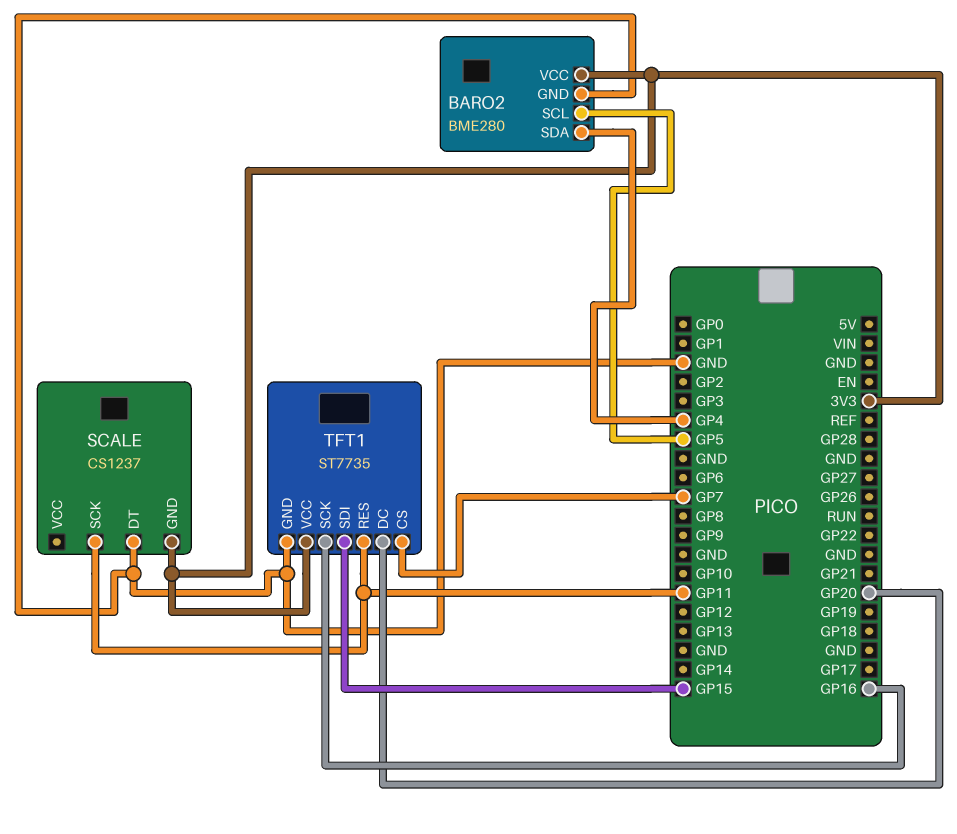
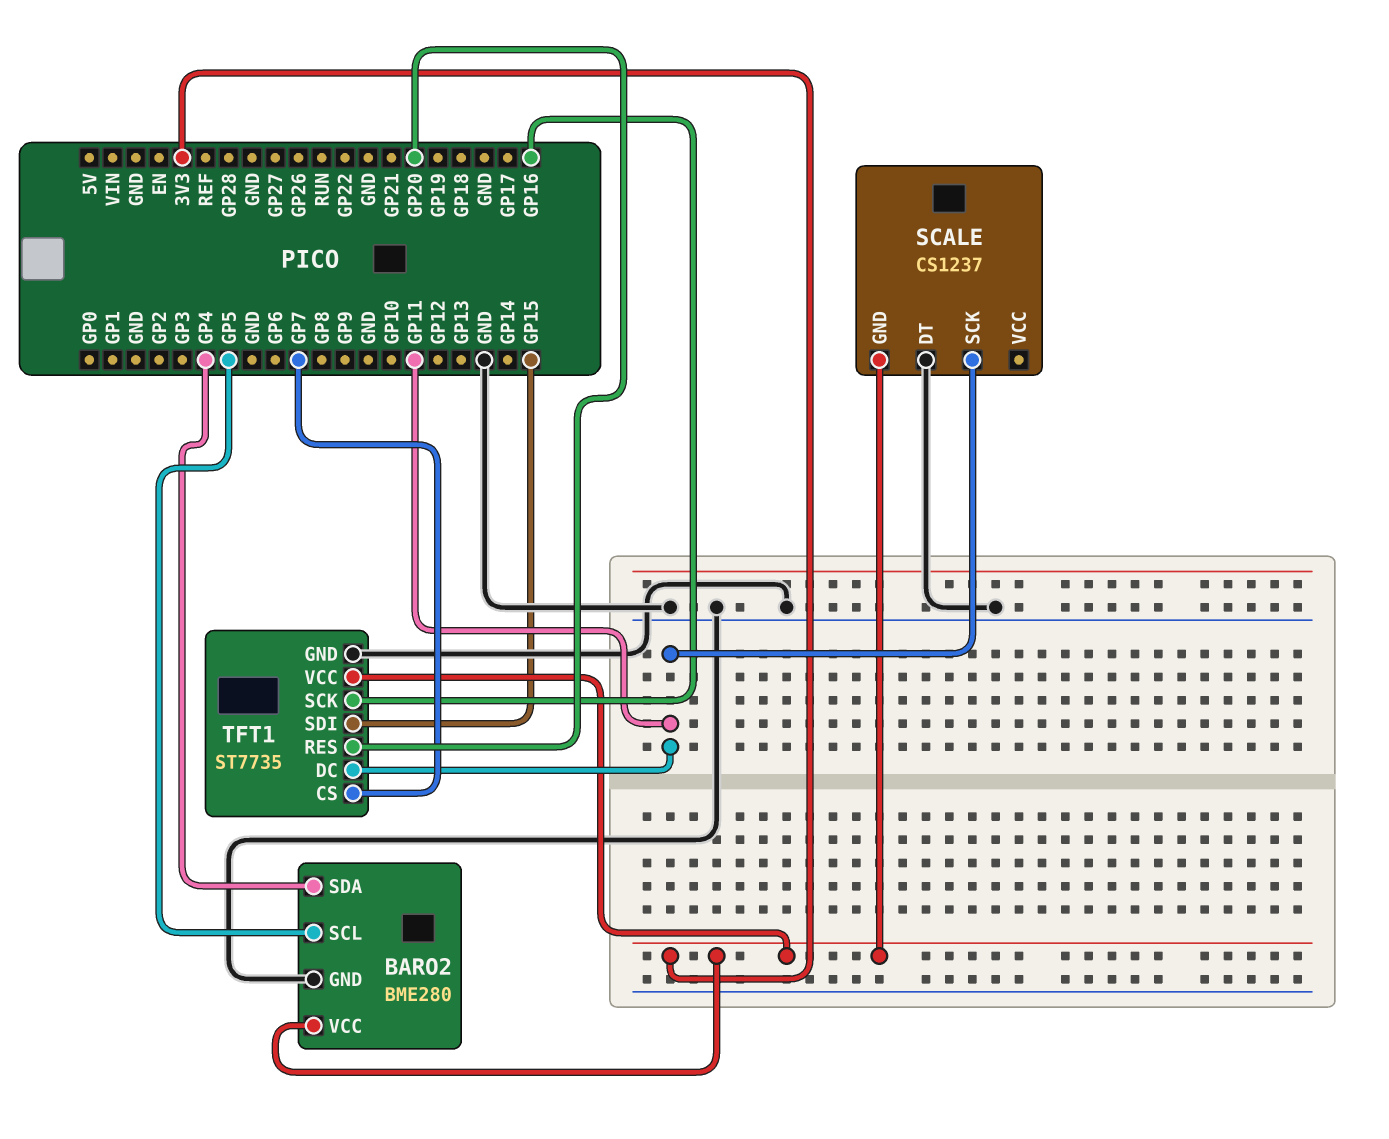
TFT1 pin DC: GP20 -> GP11
TFT1 pin RES: GP11 -> GP20

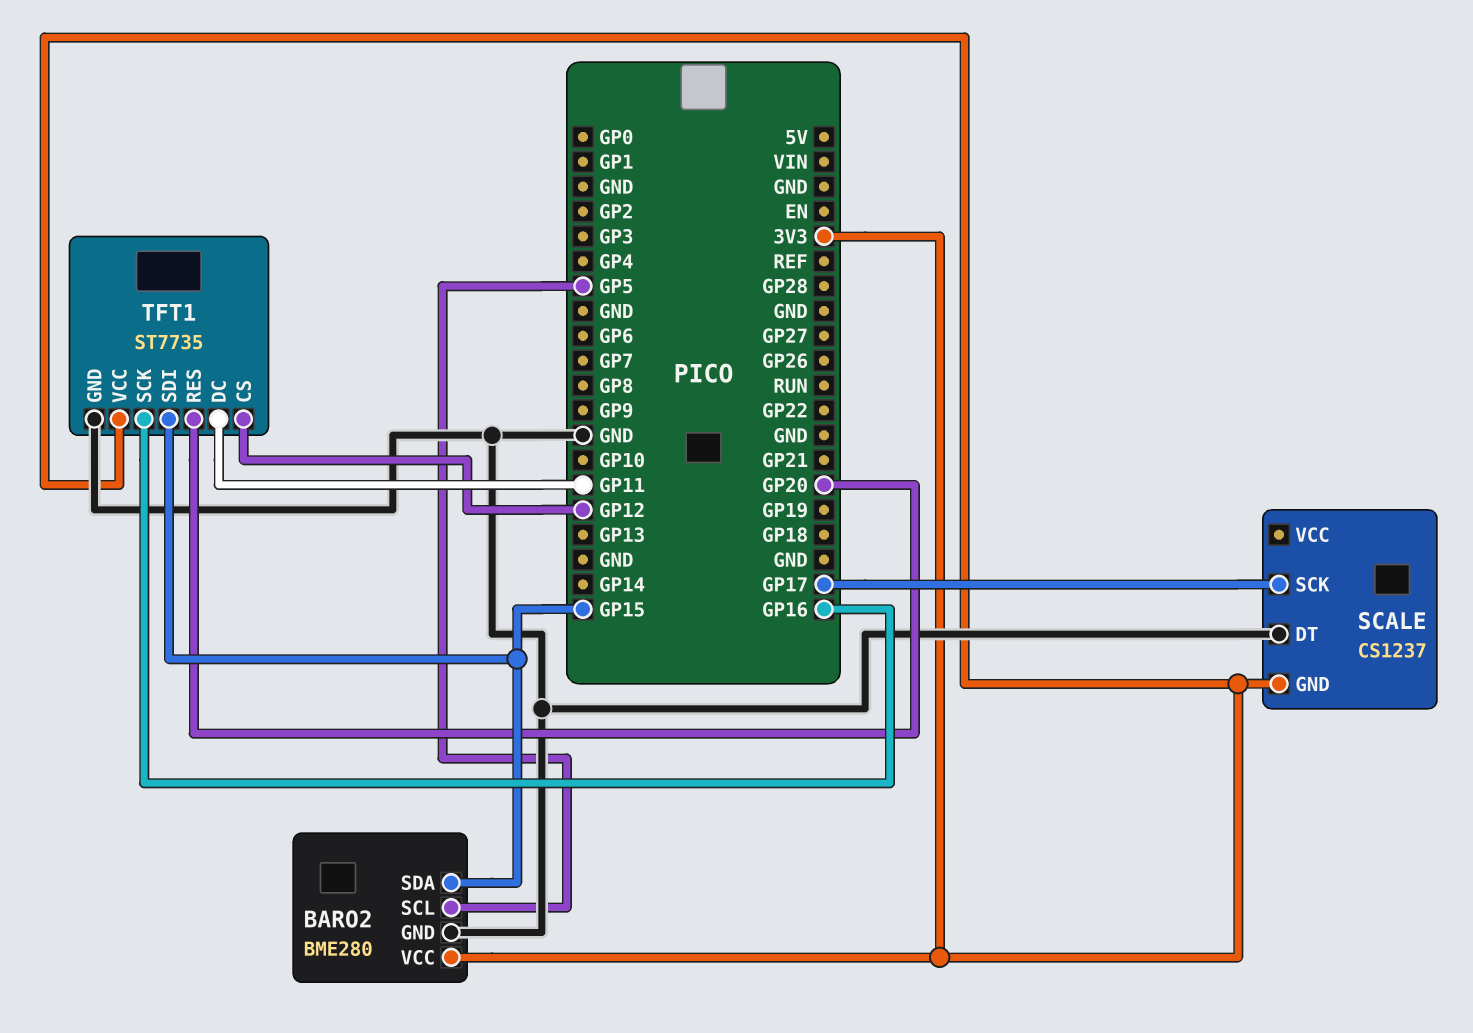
BARO2 pin SDA: GP4 -> GP15
SCALE pin SCK: GP11 -> GP17
TFT1 pin CS: GP7 -> GP12

